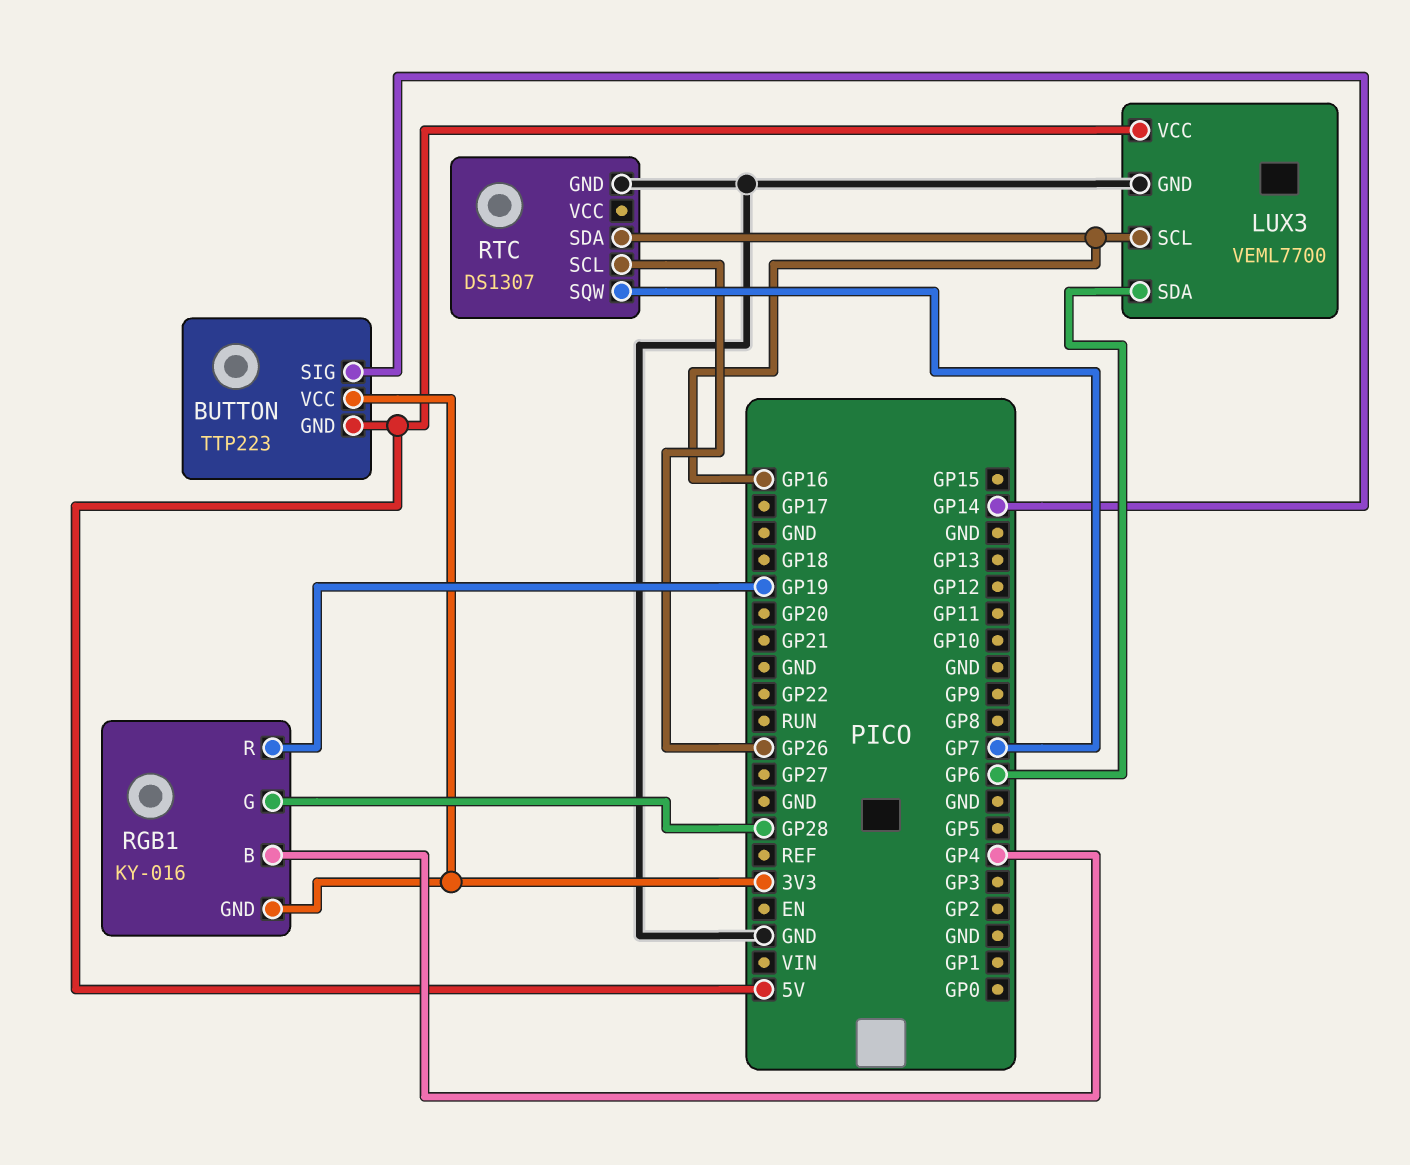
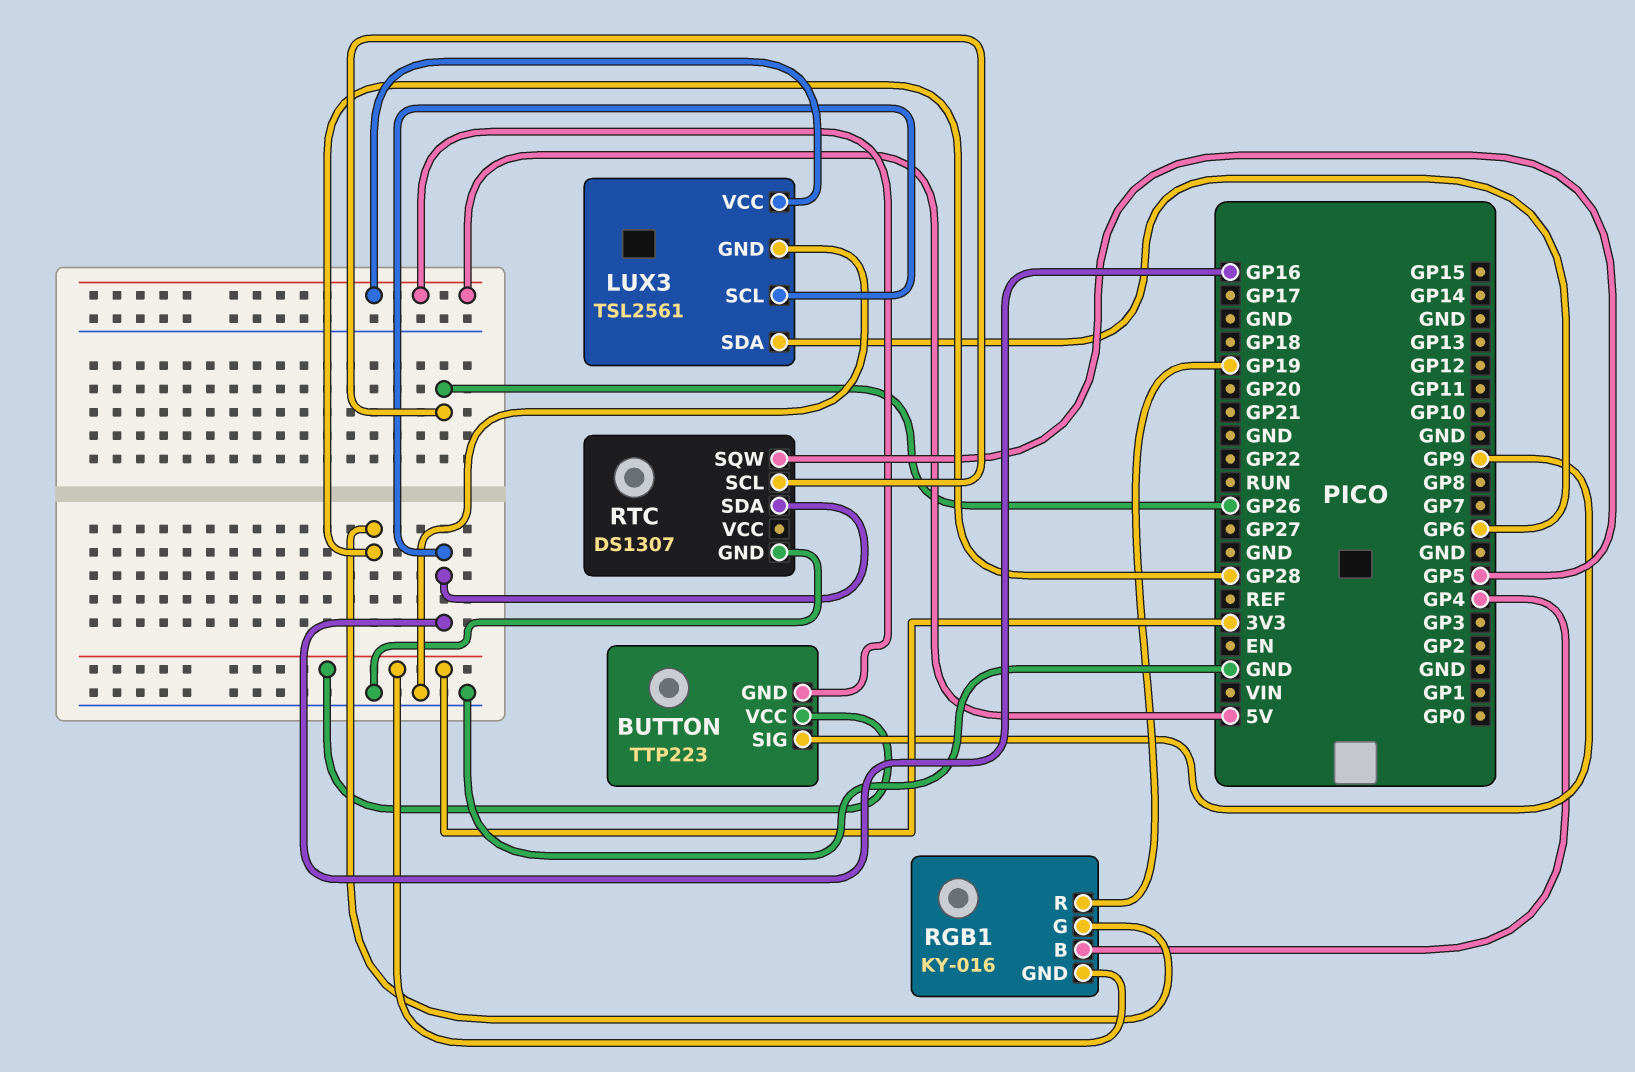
BUTTON pin SIG: GP14 -> GP9
LUX3: VEML7700 -> TSL2561
RTC pin SQW: GP7 -> GP5

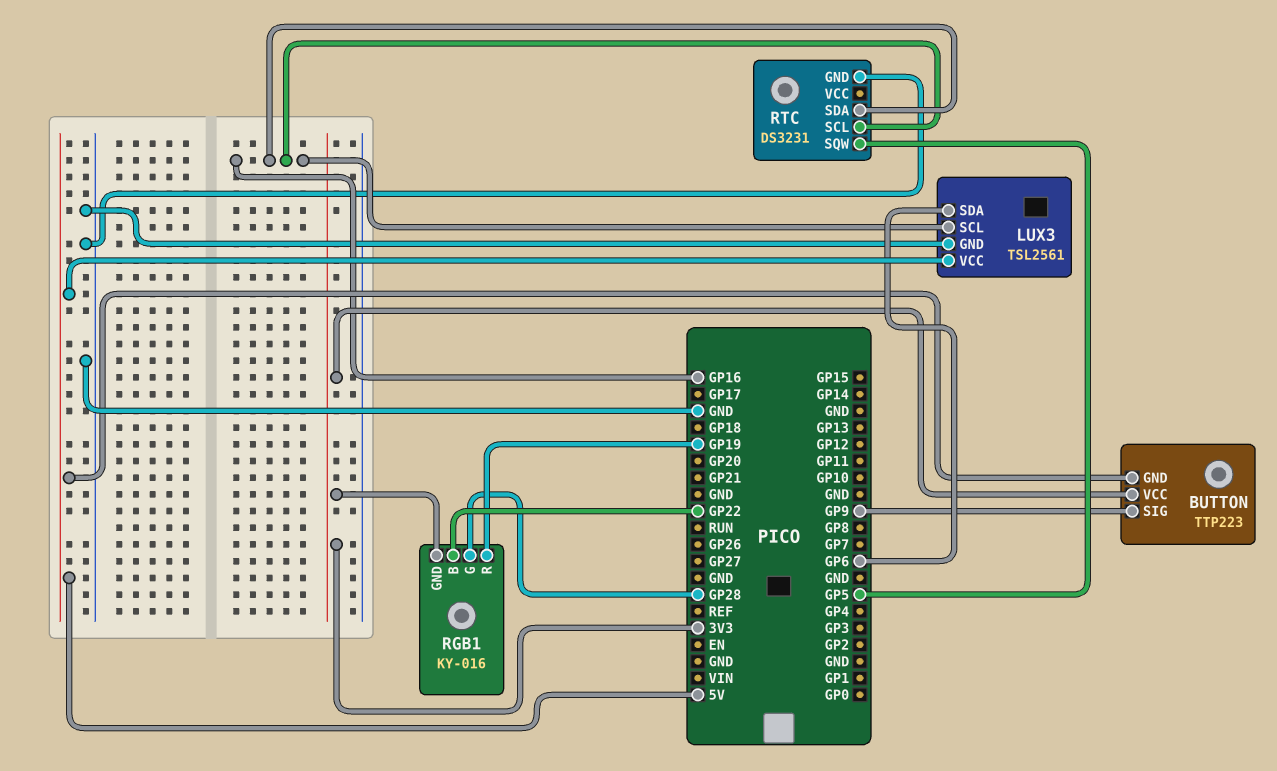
RGB1 pin B: GP4 -> GP22
RTC: DS1307 -> DS3231
RTC pin SCL: GP26 -> GP16

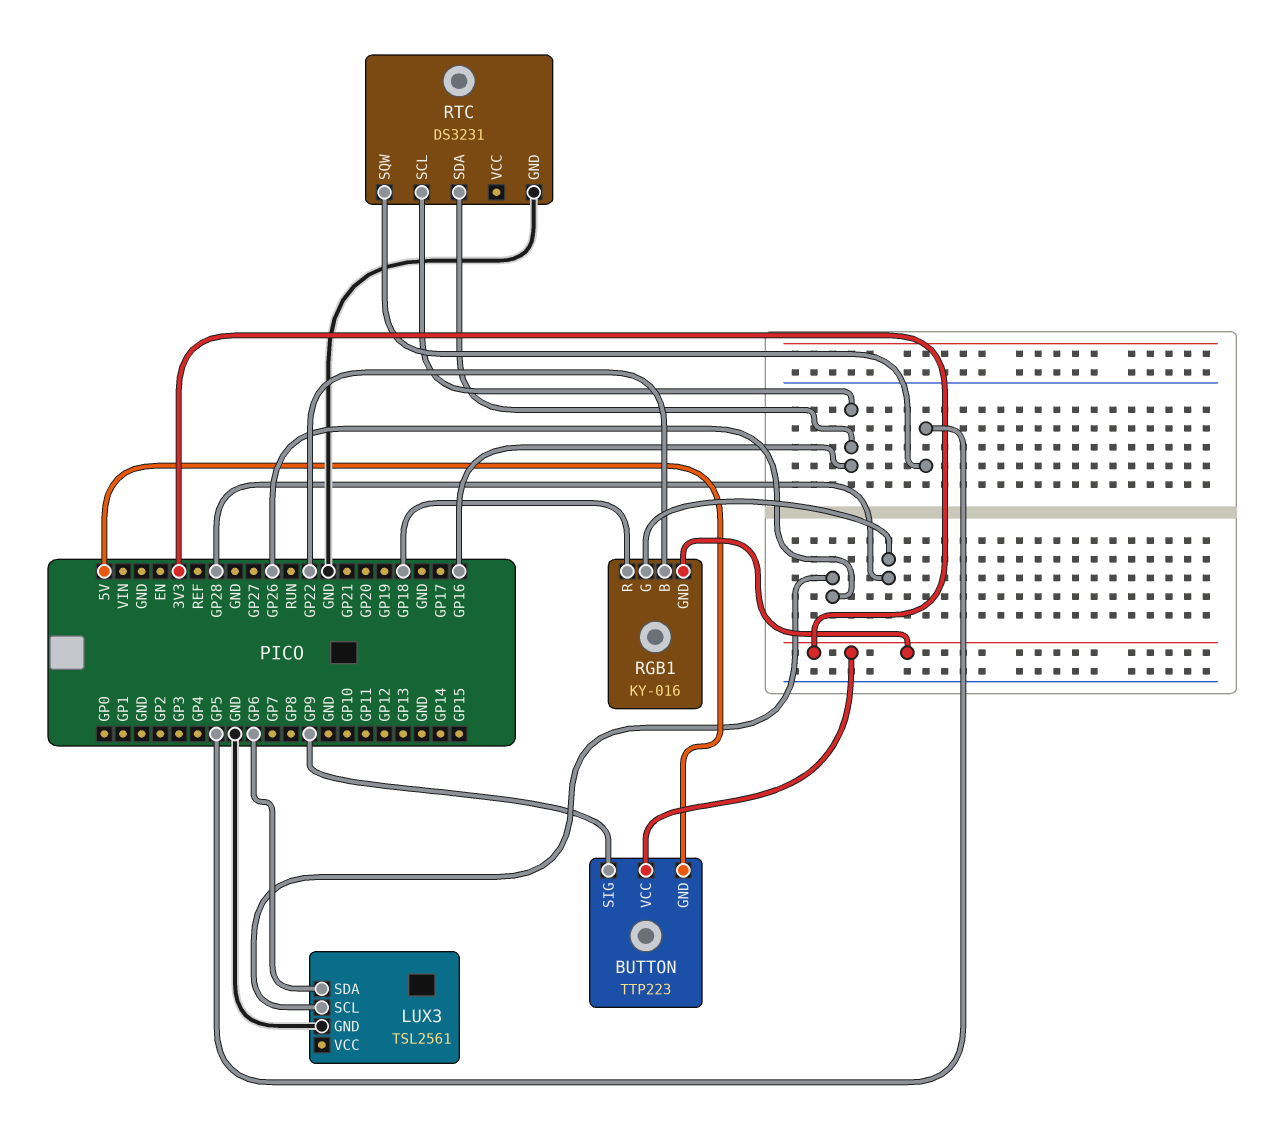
LUX3 pin SCL: GP16 -> GP26
LUX3 pin VCC: 5V -> none
RGB1 pin R: GP19 -> GP18

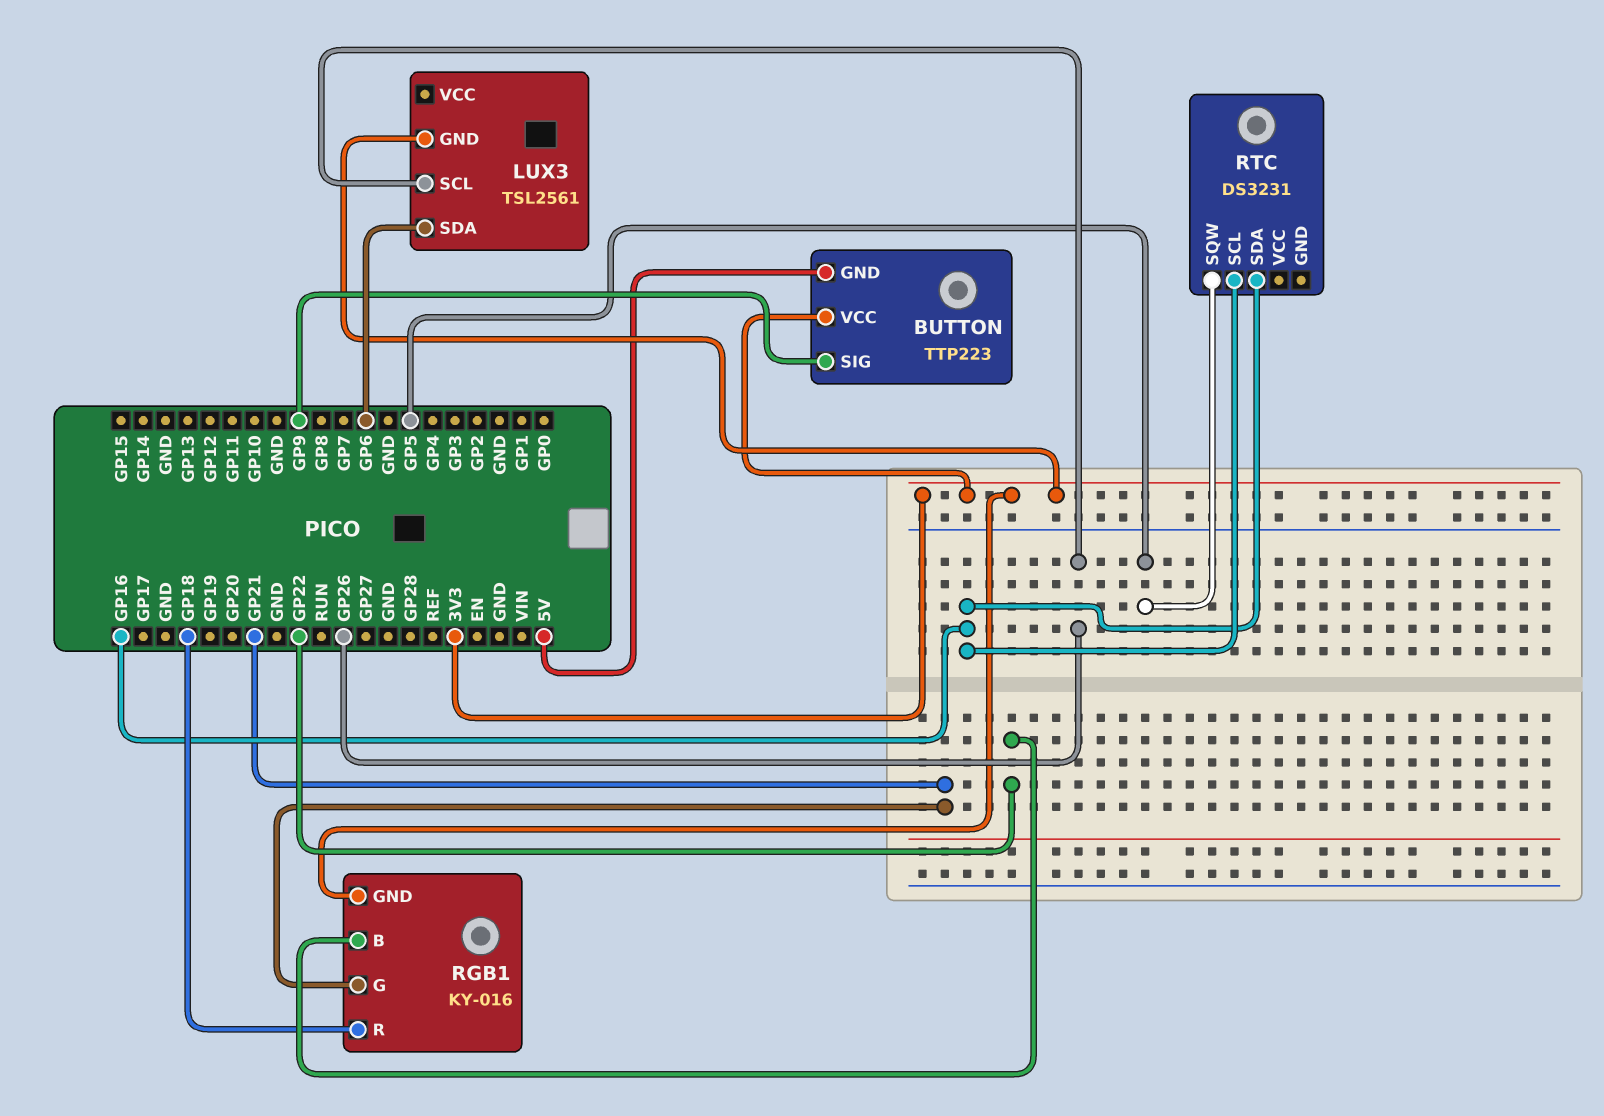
LUX3 pin GND: GND -> 3V3
RGB1 pin G: GP28 -> GP21
RTC pin GND: GND -> none

